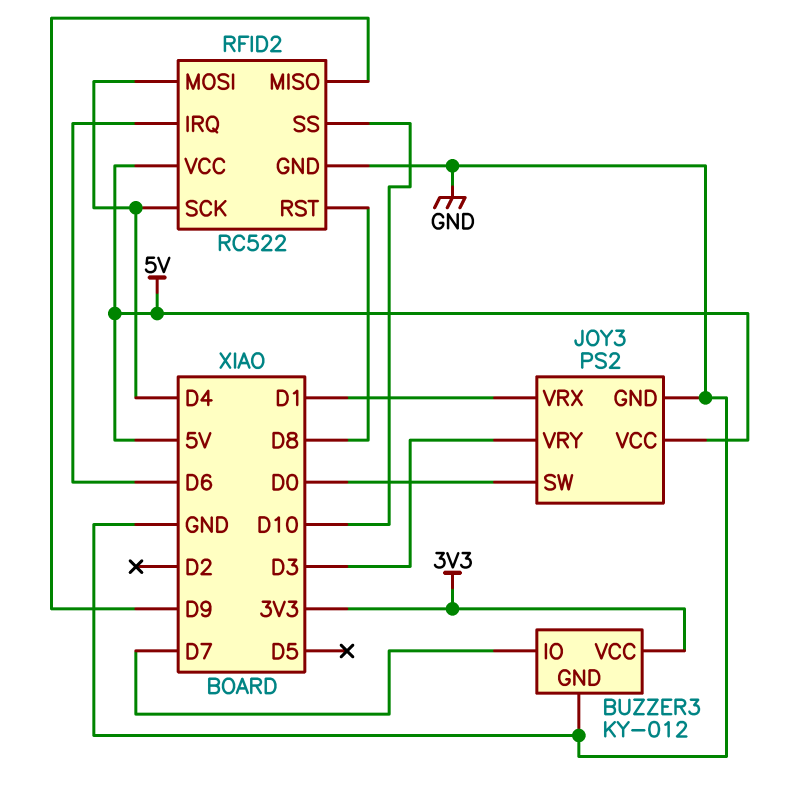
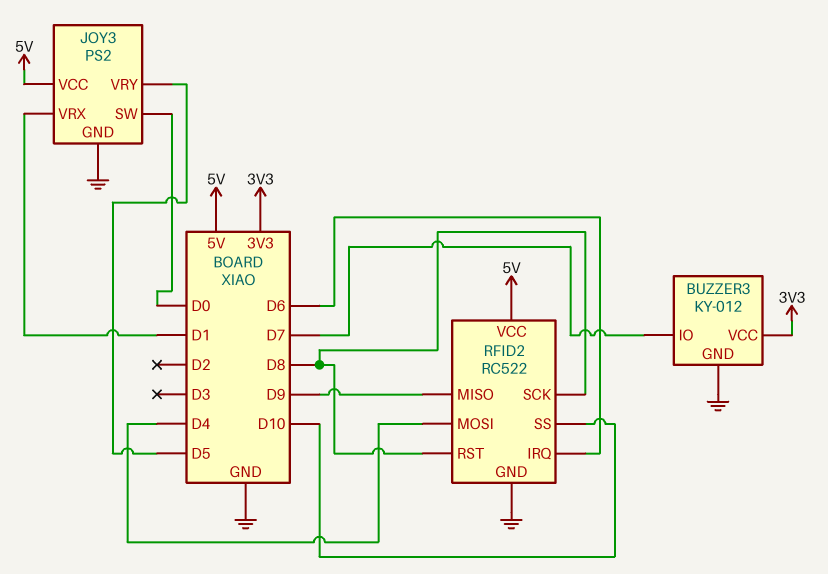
JOY3 pin VRY: D3 -> D5
RFID2 pin SCK: D4 -> D8

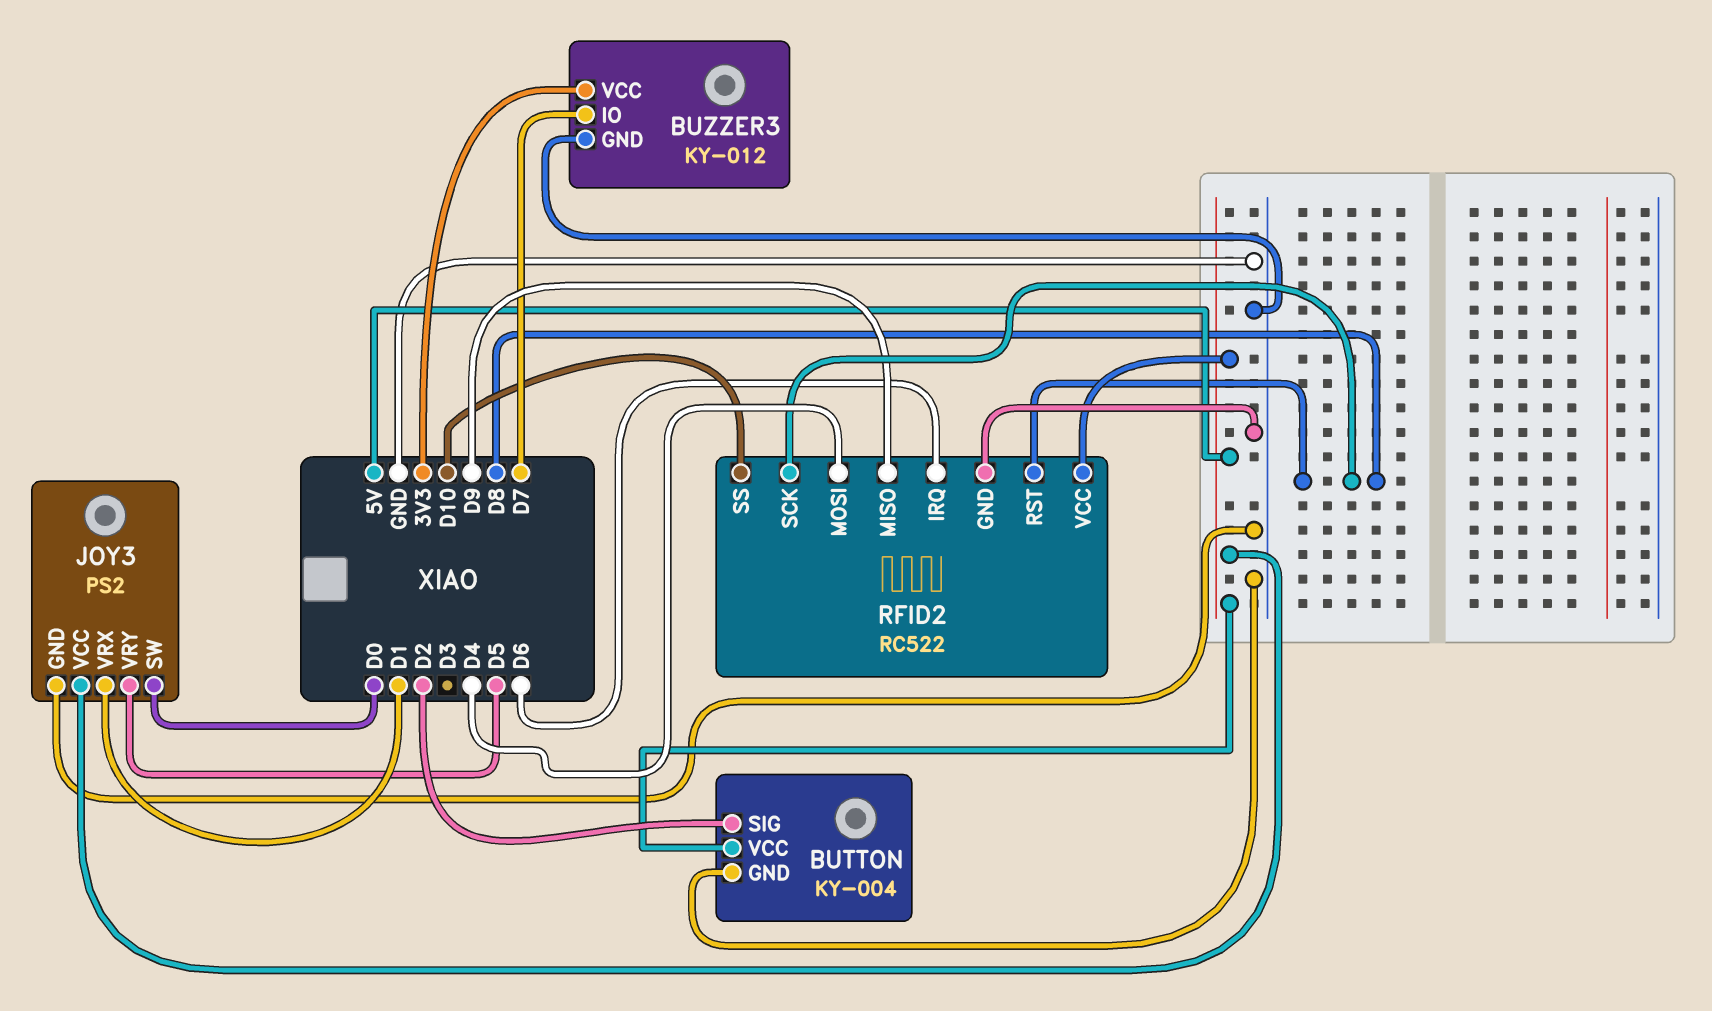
BUTTON: none -> KY-004
BUTTON pin GND: none -> GND
BUTTON pin SIG: none -> D2
BUTTON pin VCC: none -> 5V

